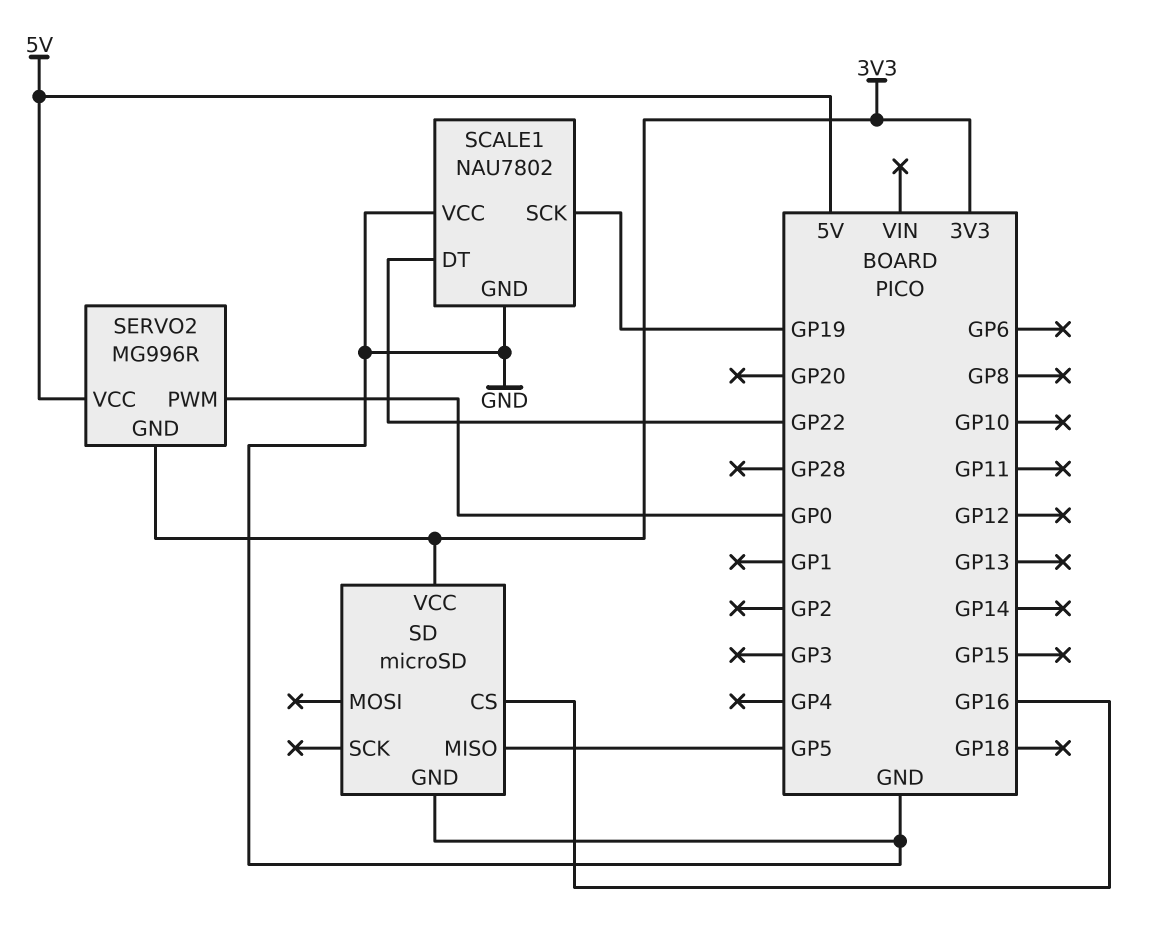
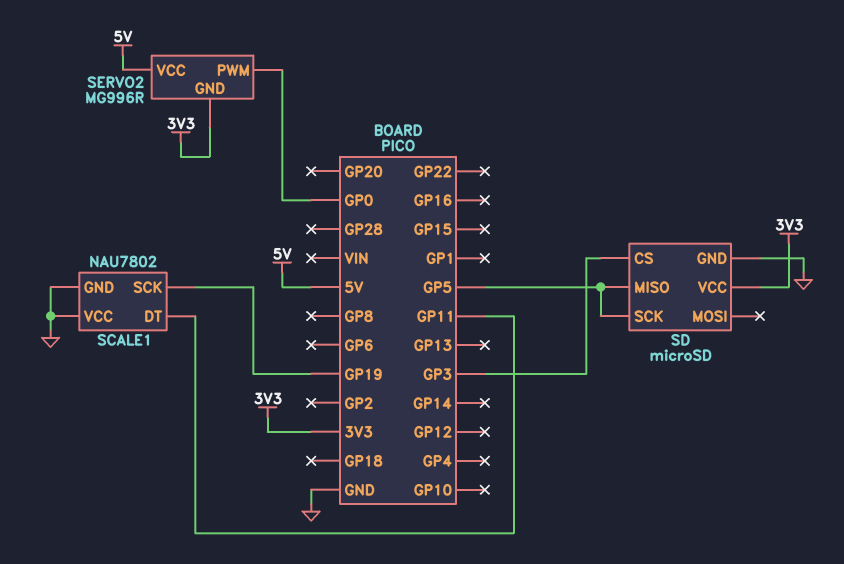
SCALE1 pin DT: GP22 -> GP11
SD pin CS: GP16 -> GP3
SD pin SCK: none -> GP5

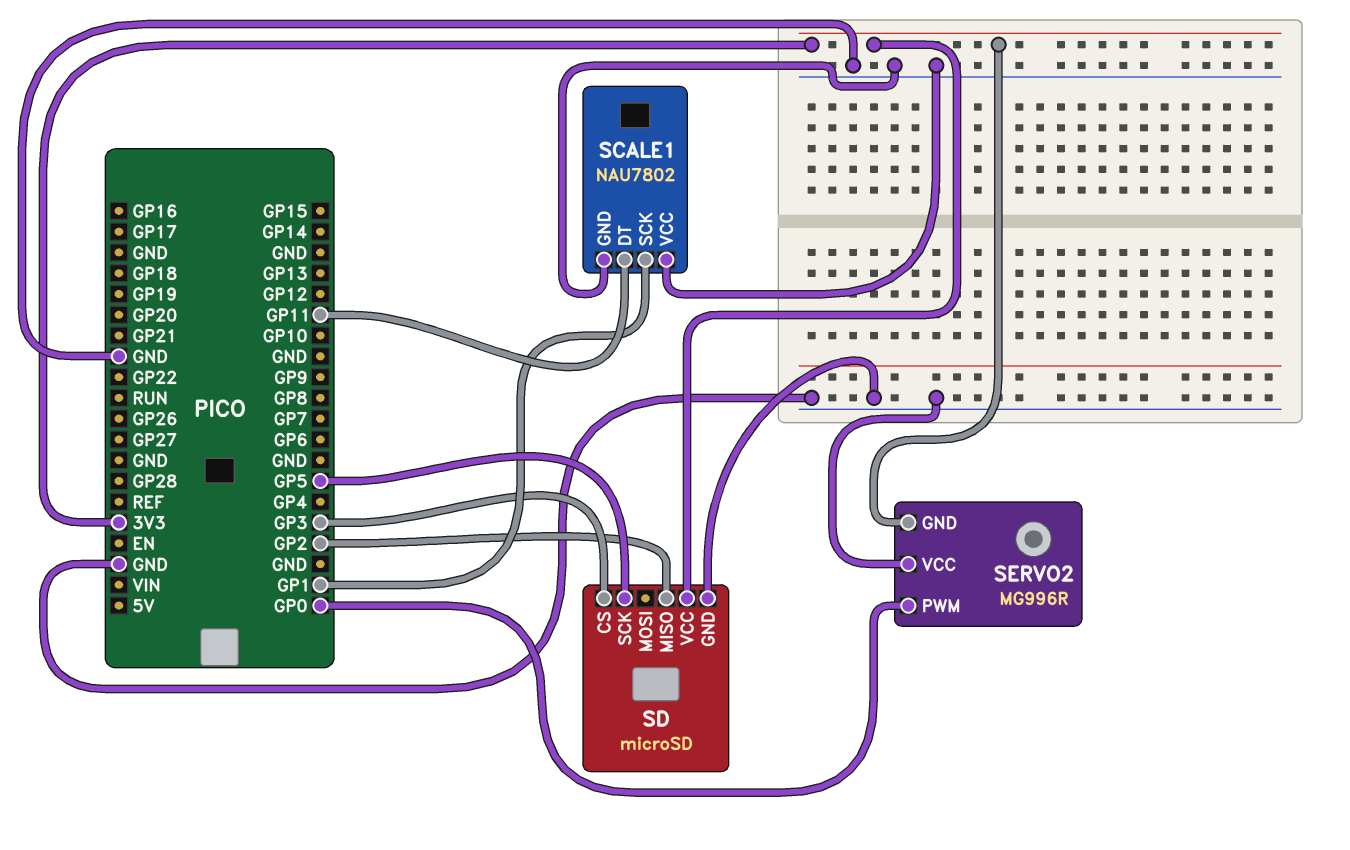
SCALE1 pin SCK: GP19 -> GP1
SD pin MISO: GP5 -> GP2
SERVO2 pin VCC: 5V -> GND

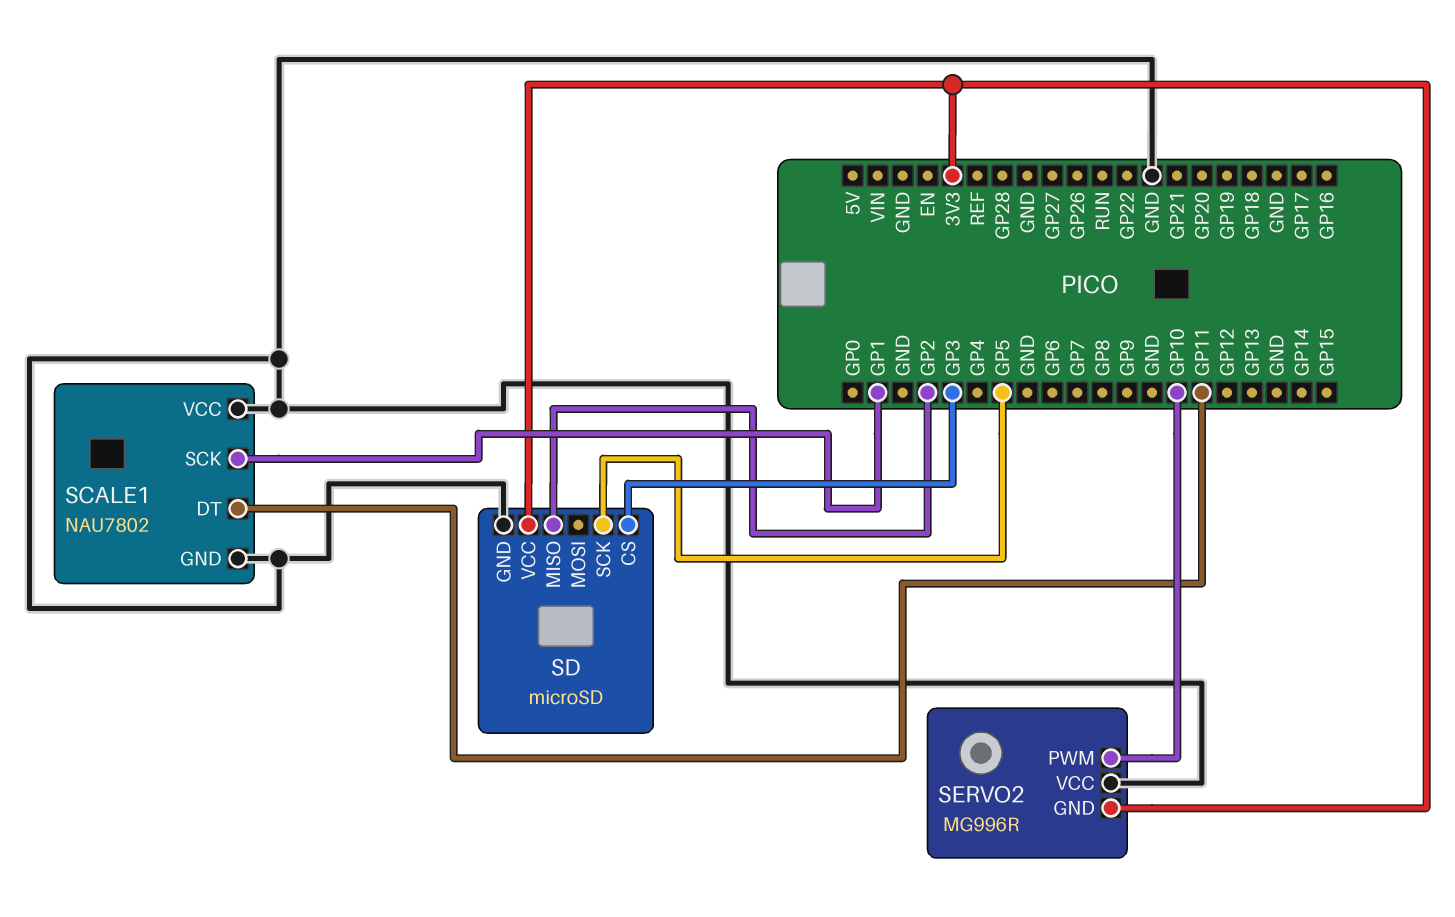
SERVO2 pin PWM: GP0 -> GP10

